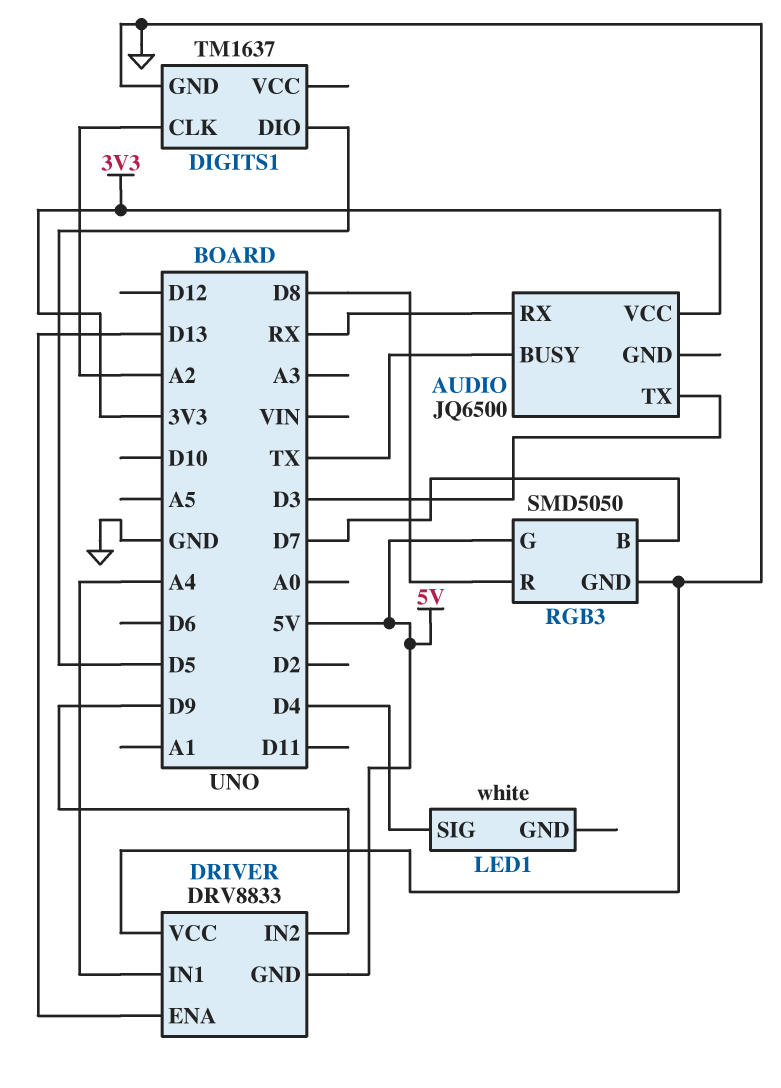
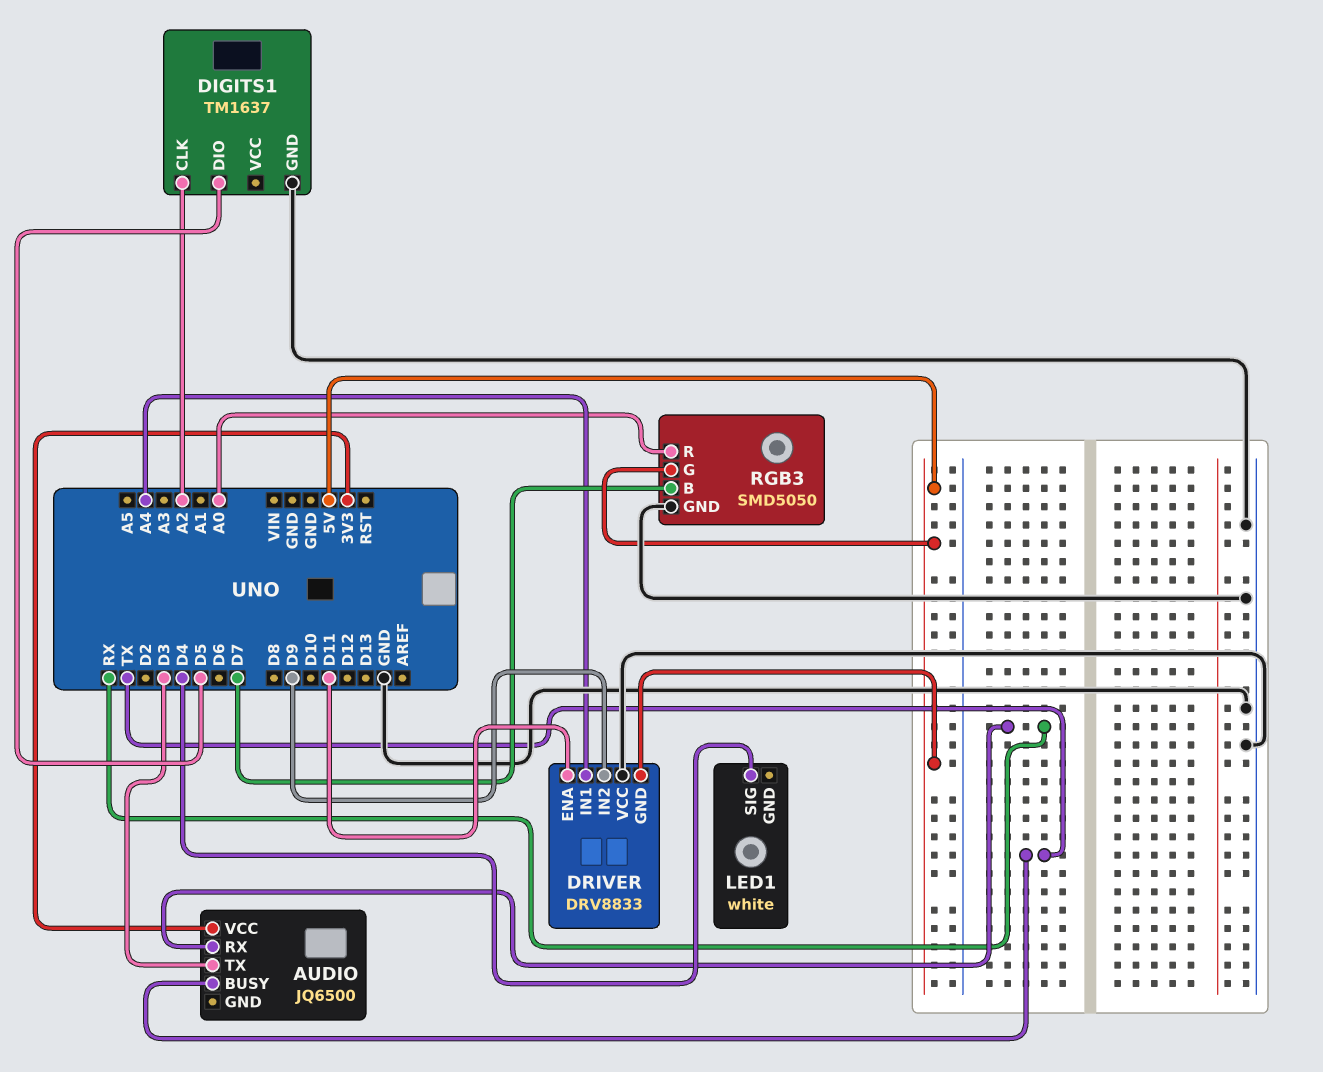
DRIVER pin ENA: D13 -> D11
RGB3 pin R: D8 -> A0

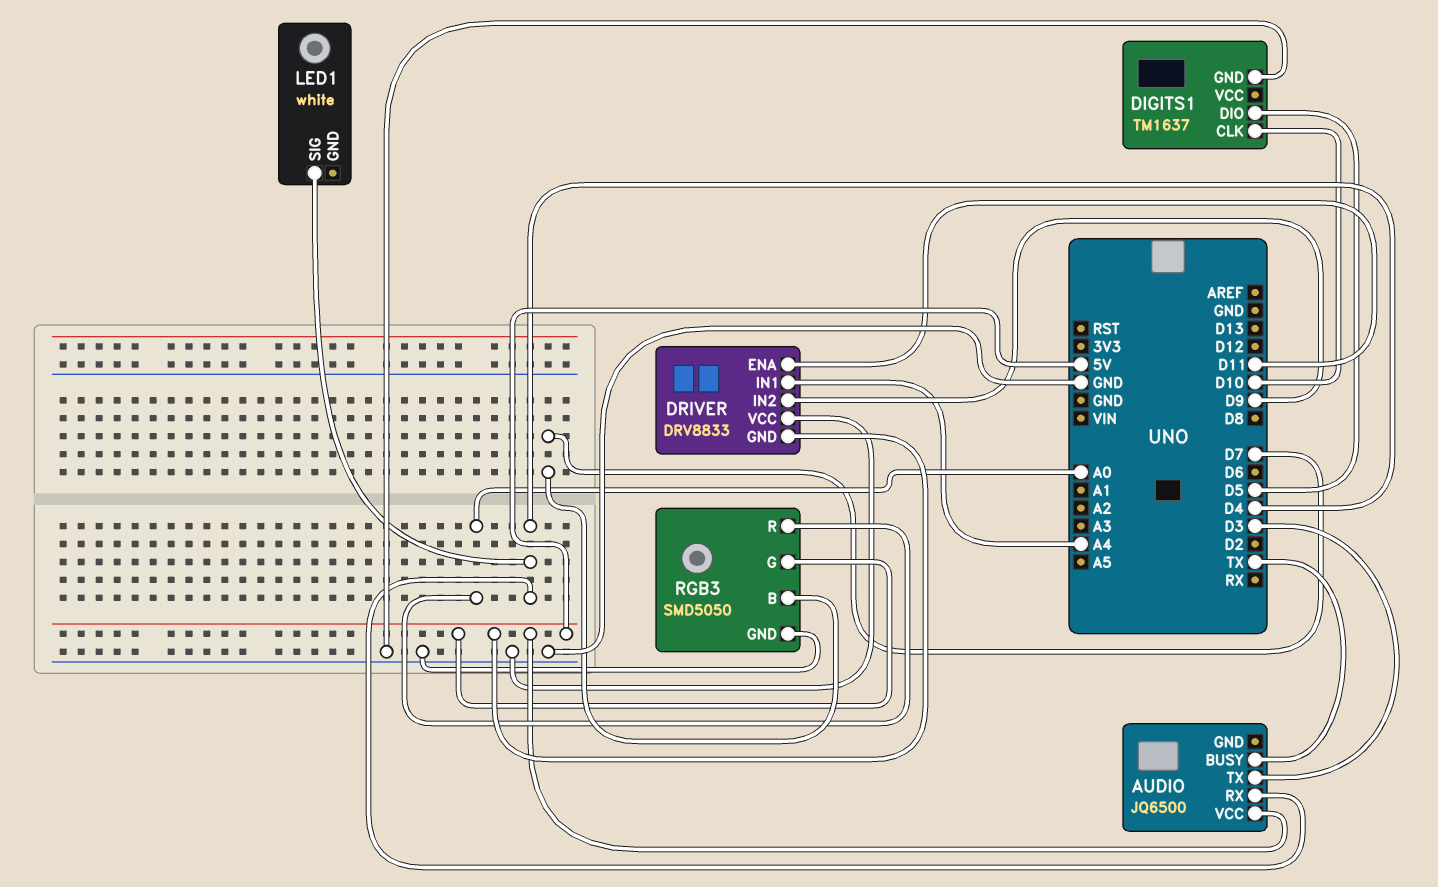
AUDIO pin RX: RX -> D4
AUDIO pin VCC: 3V3 -> 5V
DIGITS1 pin CLK: A2 -> D10

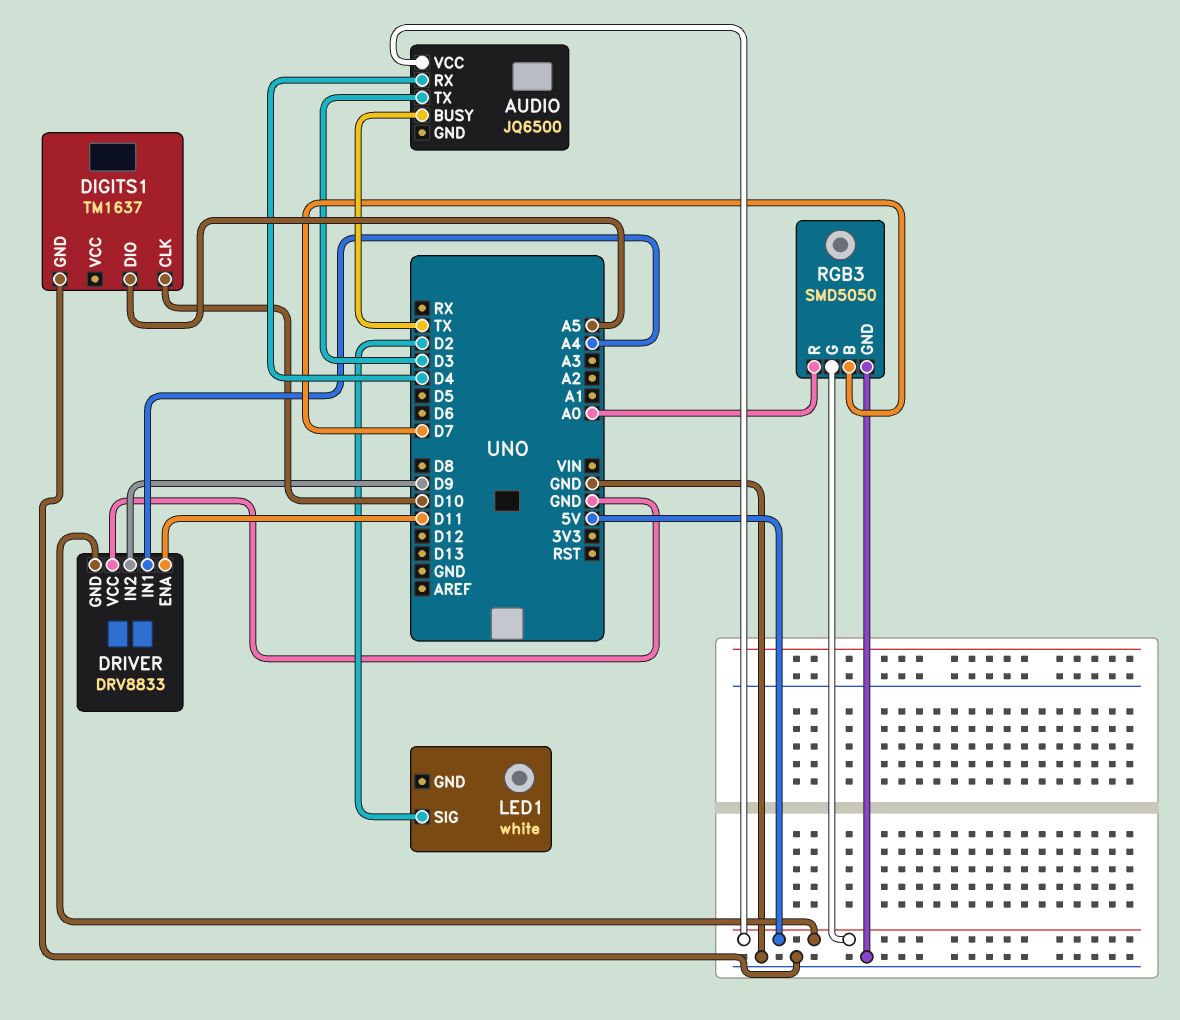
DIGITS1 pin DIO: D5 -> A5
LED1 pin SIG: D4 -> D2

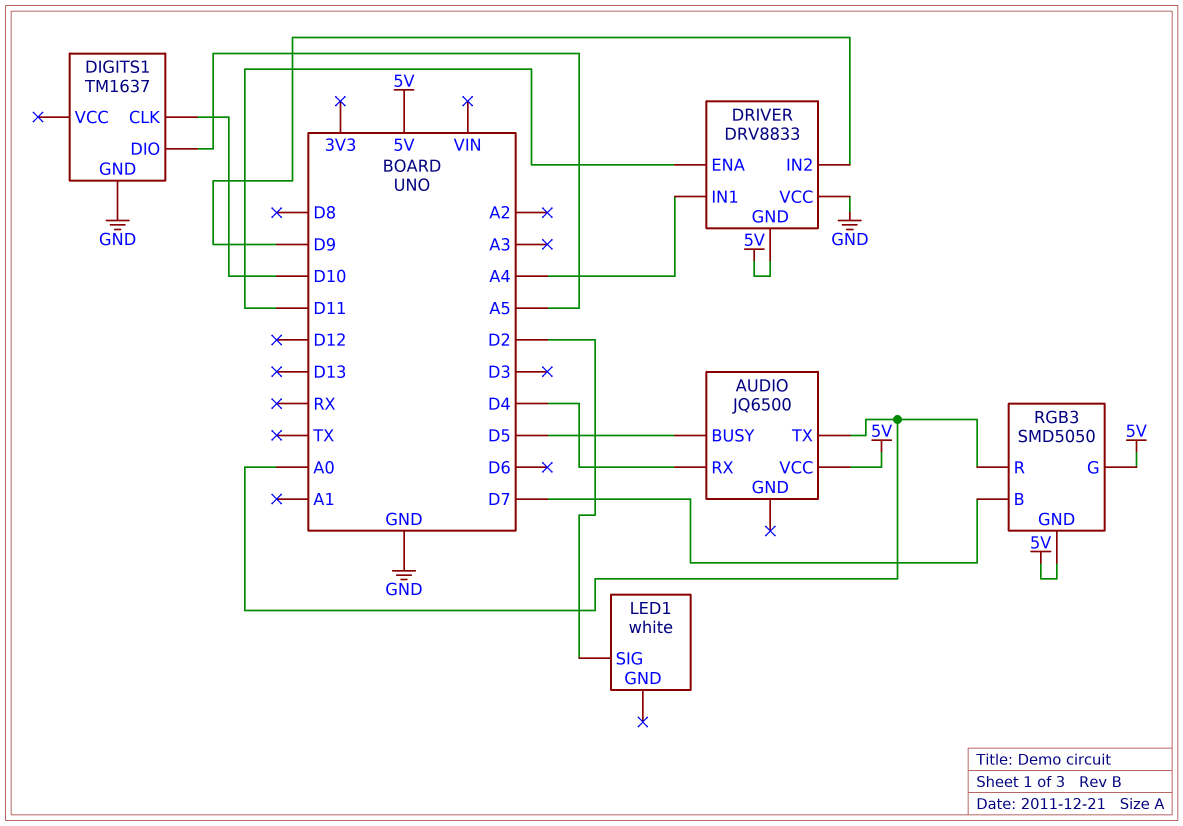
AUDIO pin BUSY: TX -> D5
AUDIO pin TX: D3 -> A0
RGB3 pin GND: GND -> 5V

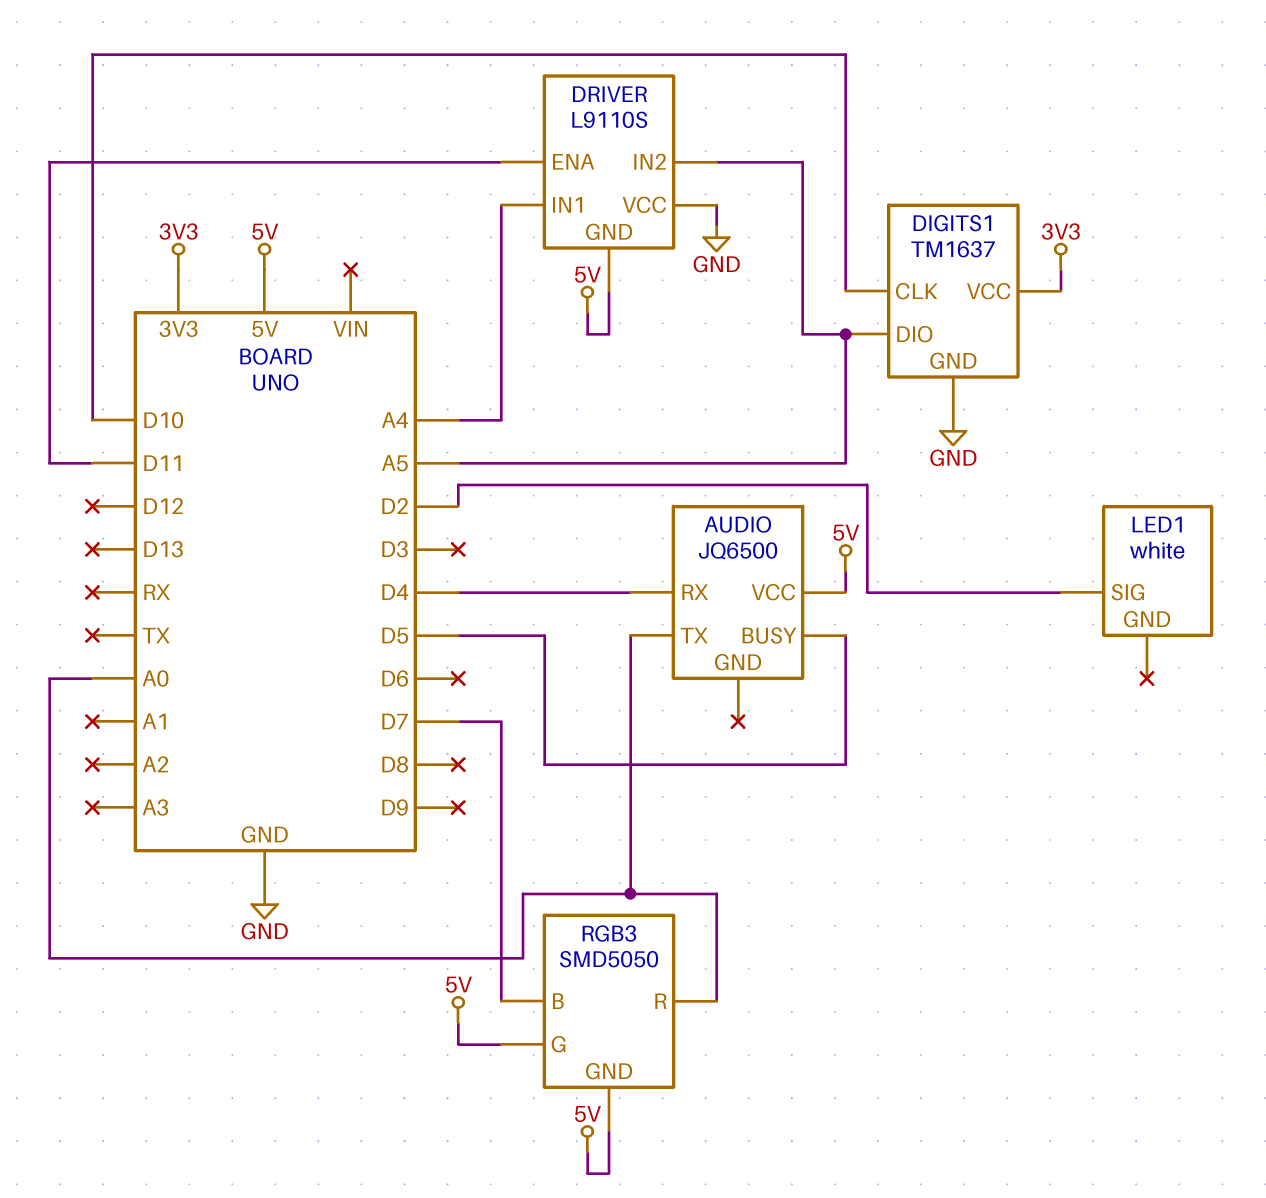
DIGITS1 pin VCC: none -> 3V3
DRIVER: DRV8833 -> L9110S
DRIVER pin IN2: D9 -> A5

